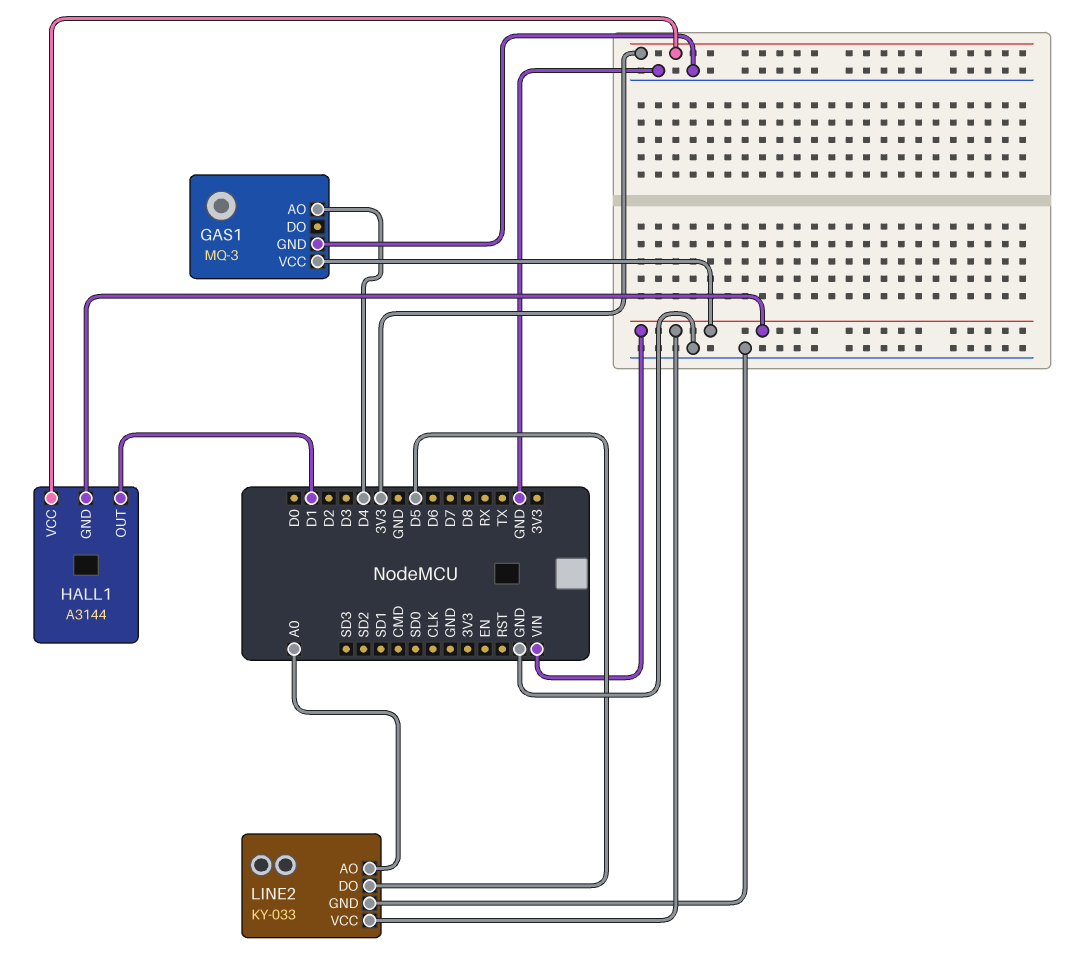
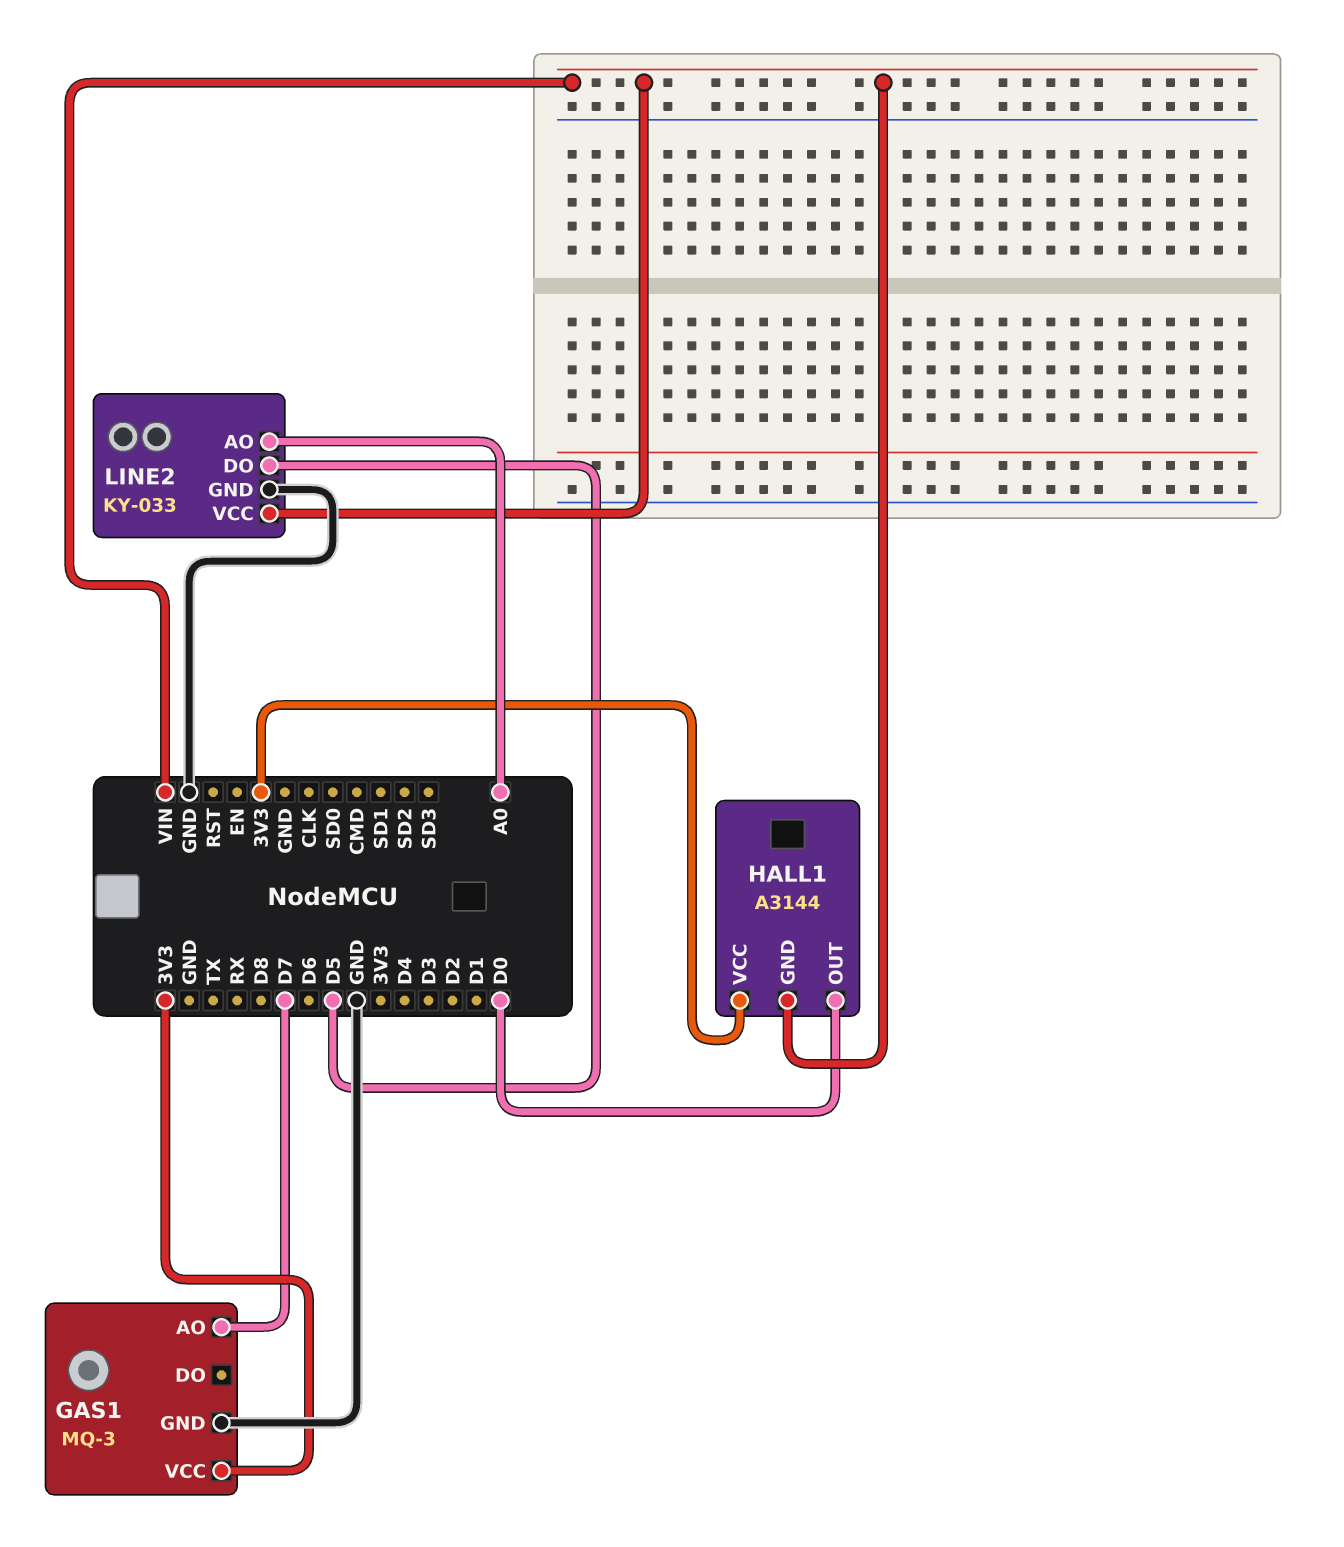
GAS1 pin AO: D4 -> D7
GAS1 pin VCC: VIN -> 3V3
HALL1 pin OUT: D1 -> D0

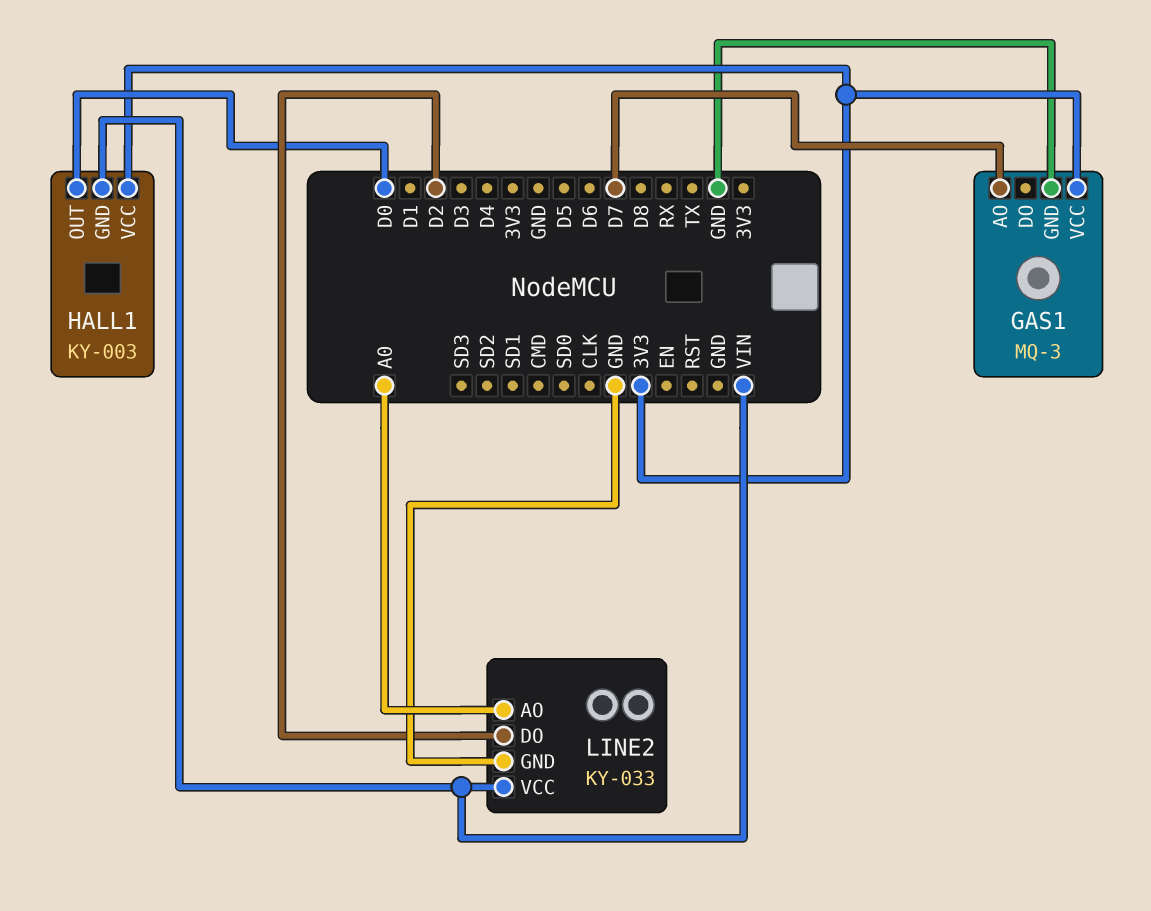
HALL1: A3144 -> KY-003
LINE2 pin DO: D5 -> D2

